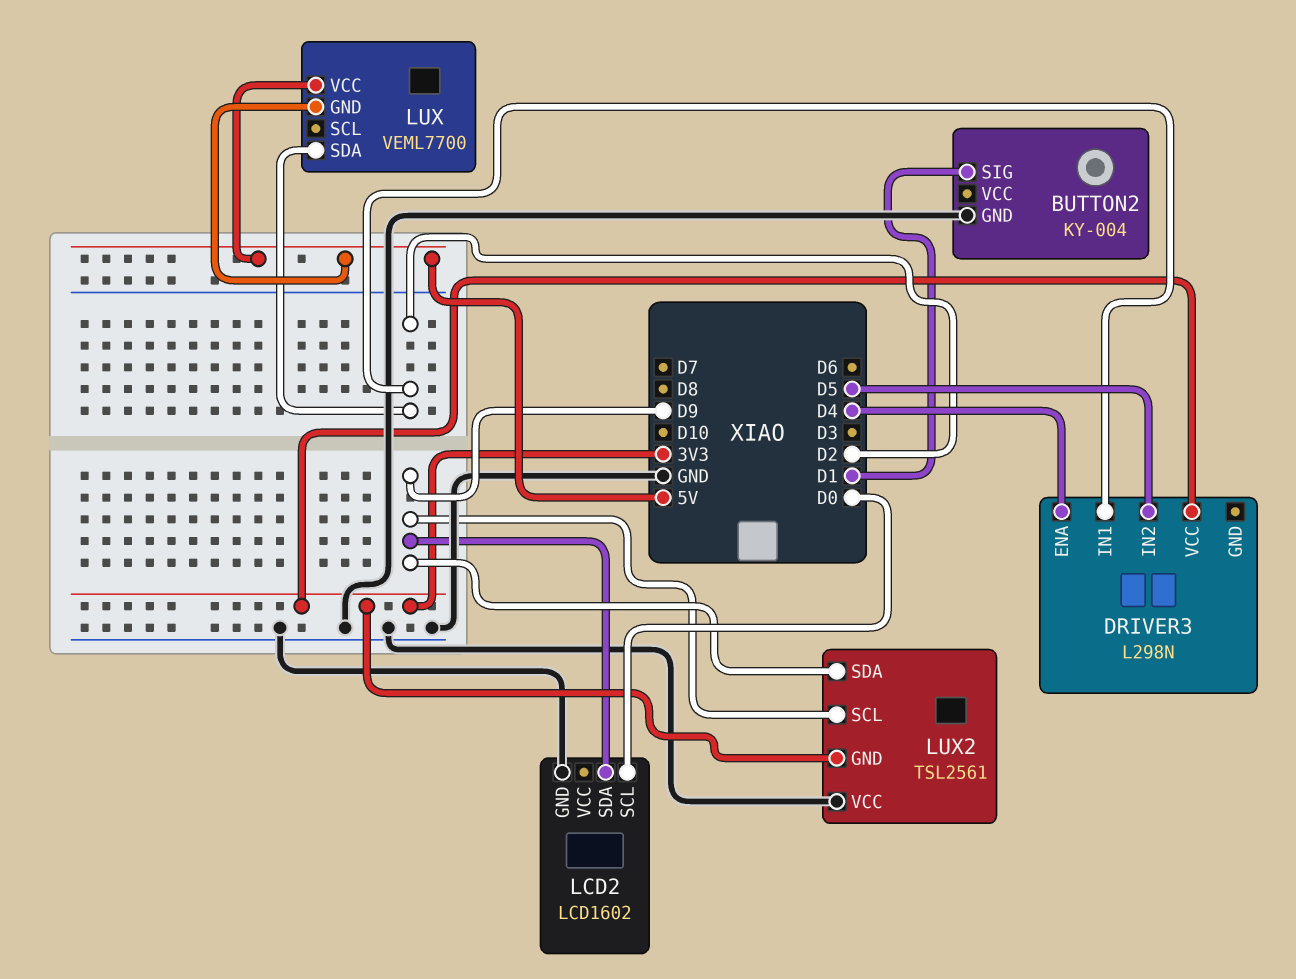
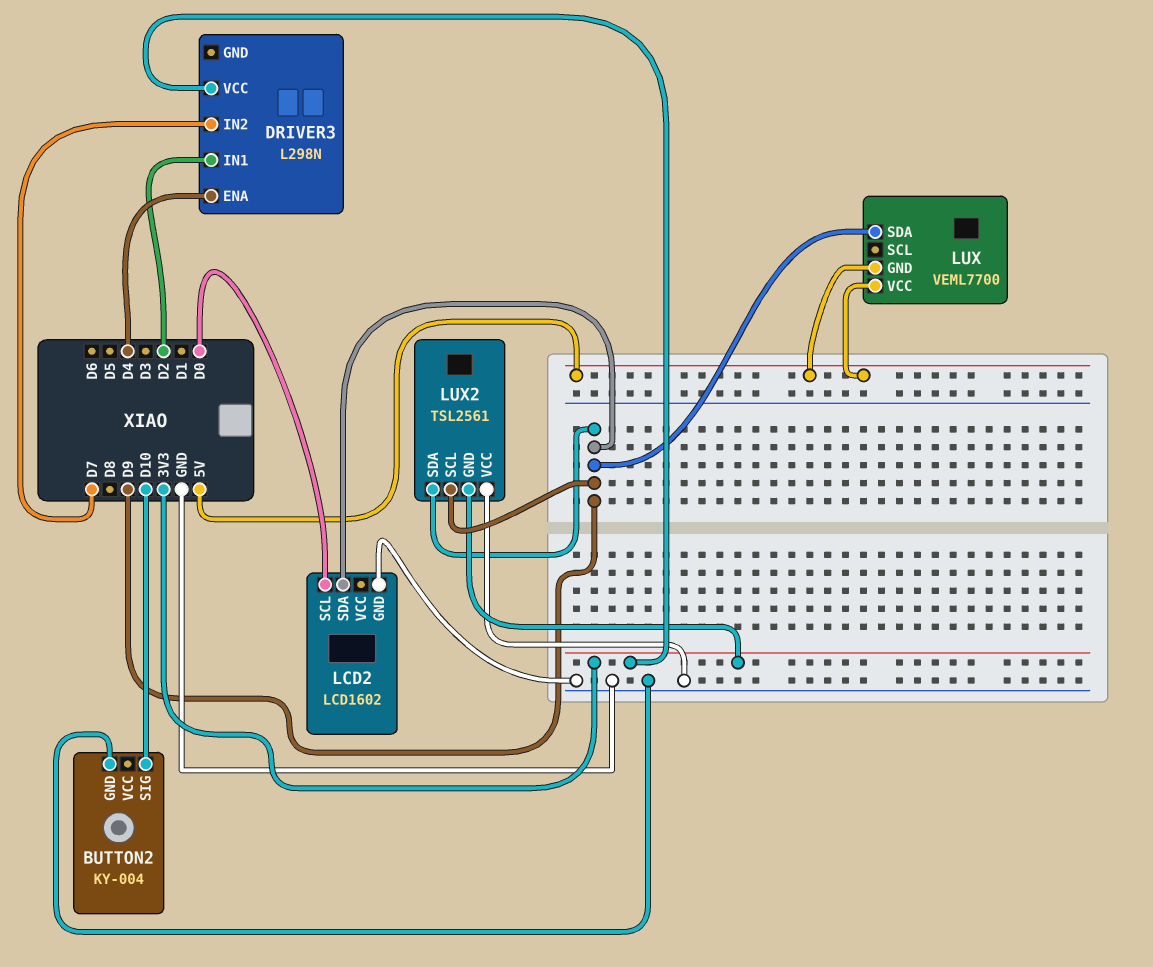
BUTTON2 pin SIG: D1 -> D10
DRIVER3 pin IN2: D5 -> D7
LUX pin SDA: D2 -> D9

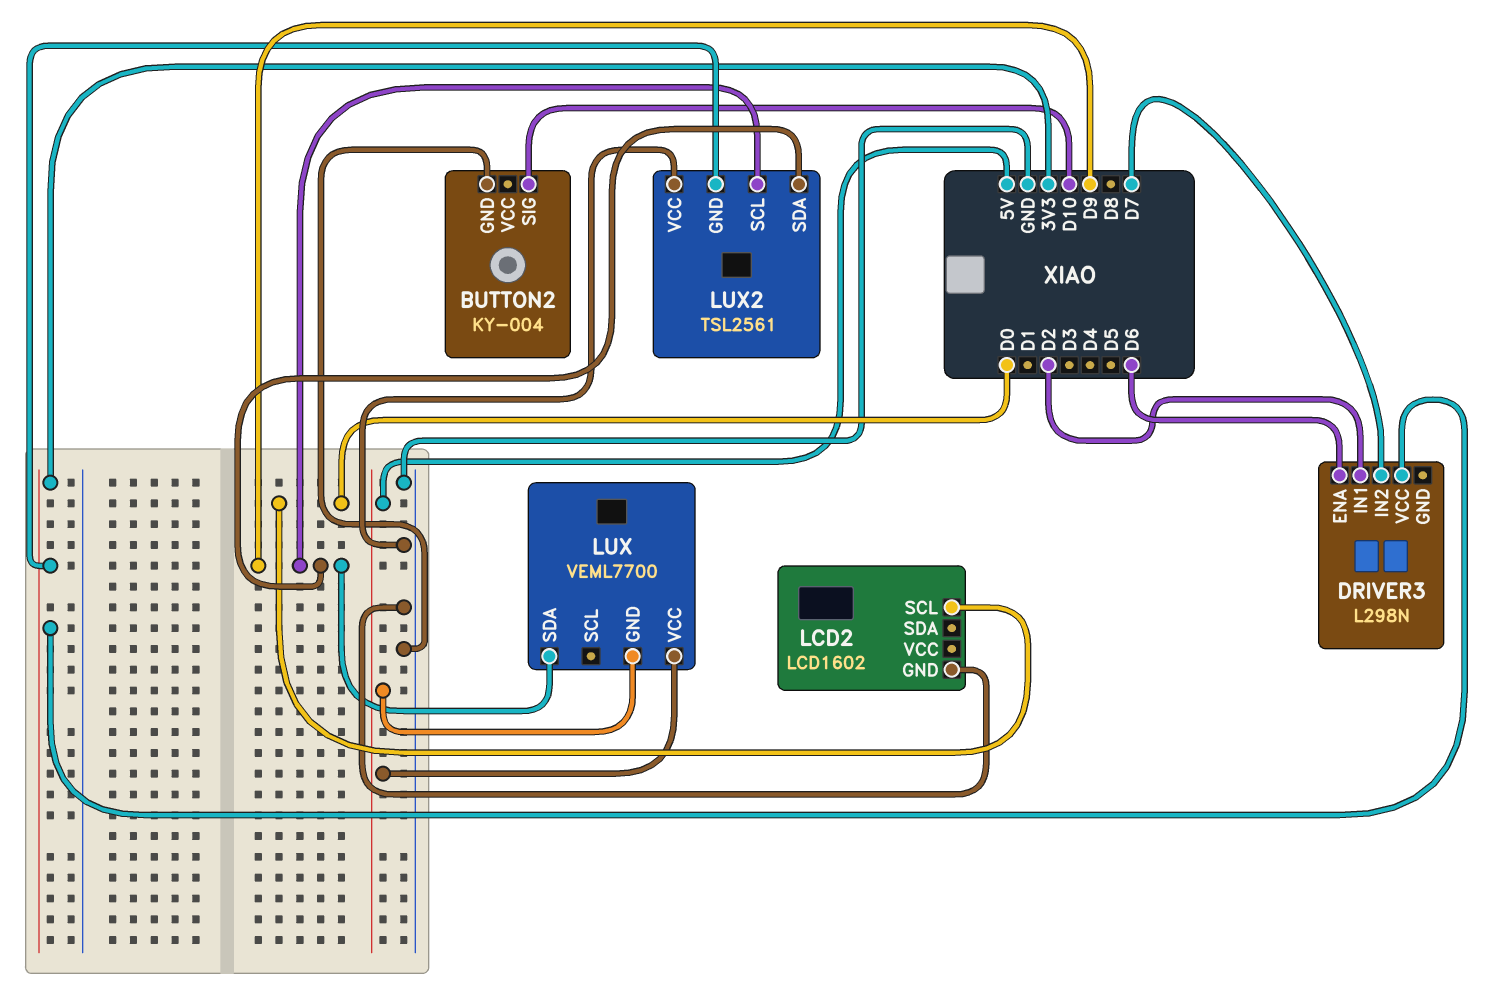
DRIVER3 pin ENA: D4 -> D6
LCD2 pin SDA: D9 -> none

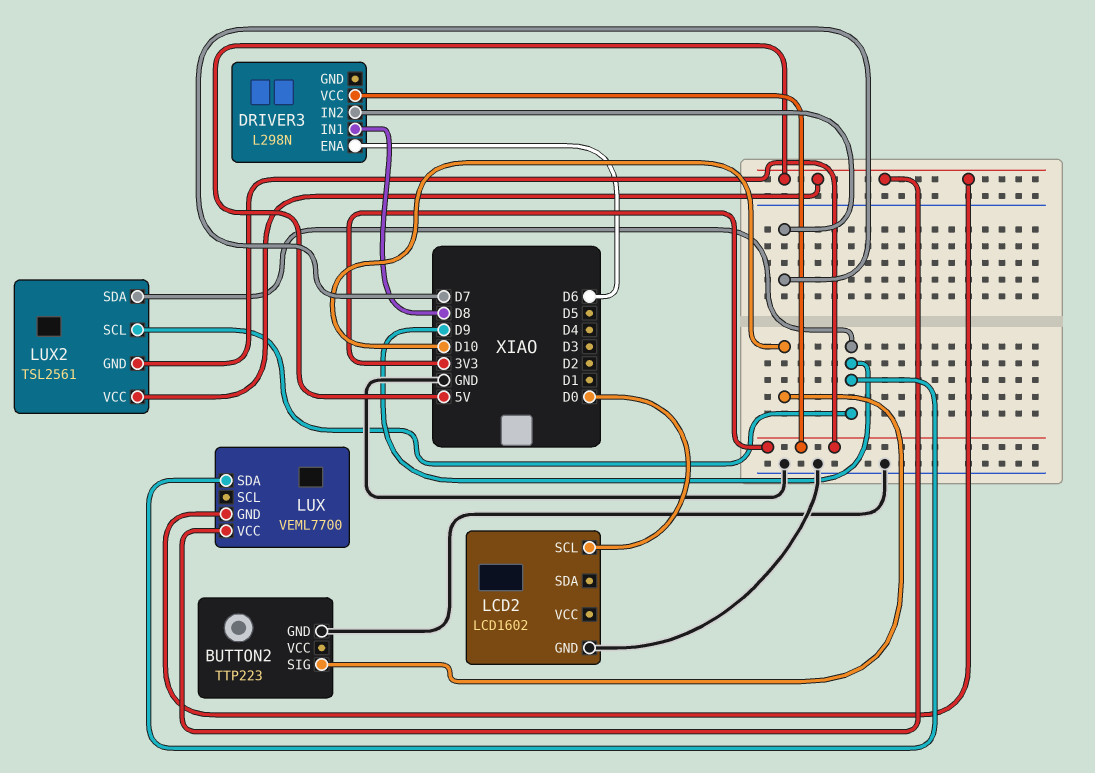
BUTTON2: KY-004 -> TTP223
DRIVER3 pin IN1: D2 -> D8
LUX2 pin VCC: GND -> 5V

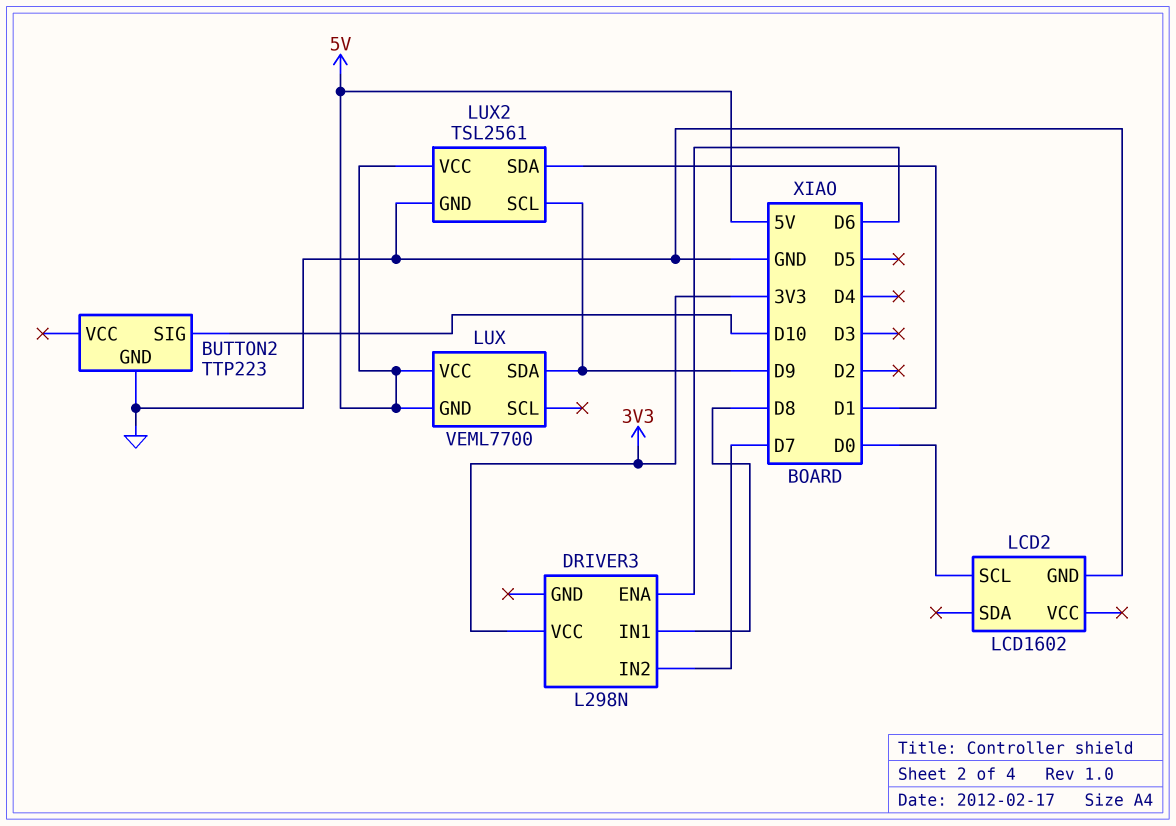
LUX2 pin GND: 3V3 -> GND
LUX2 pin SDA: D9 -> D1

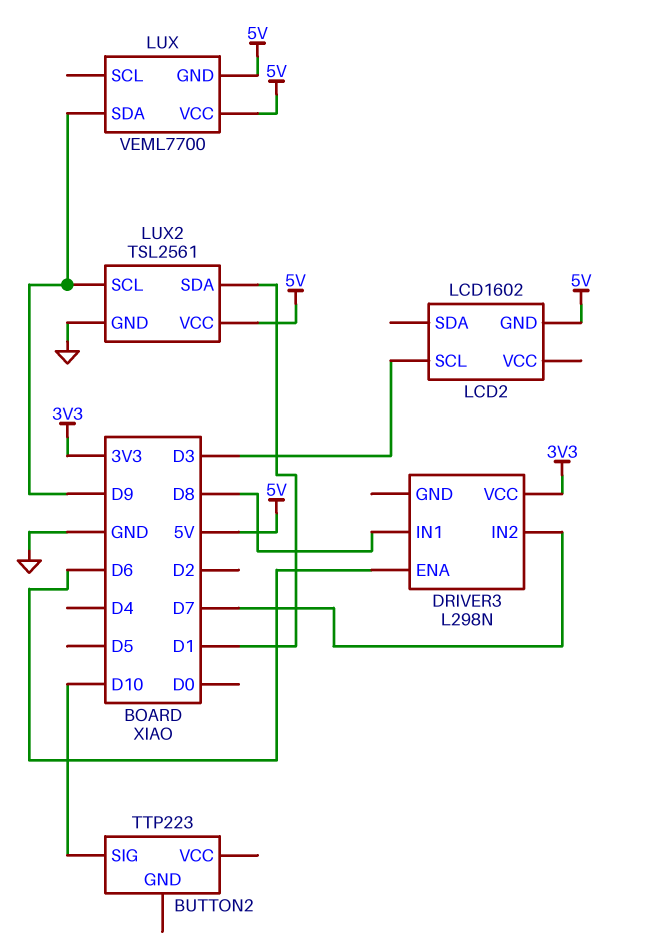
BUTTON2 pin GND: GND -> none
LCD2 pin GND: GND -> 5V
LCD2 pin SCL: D0 -> D3

